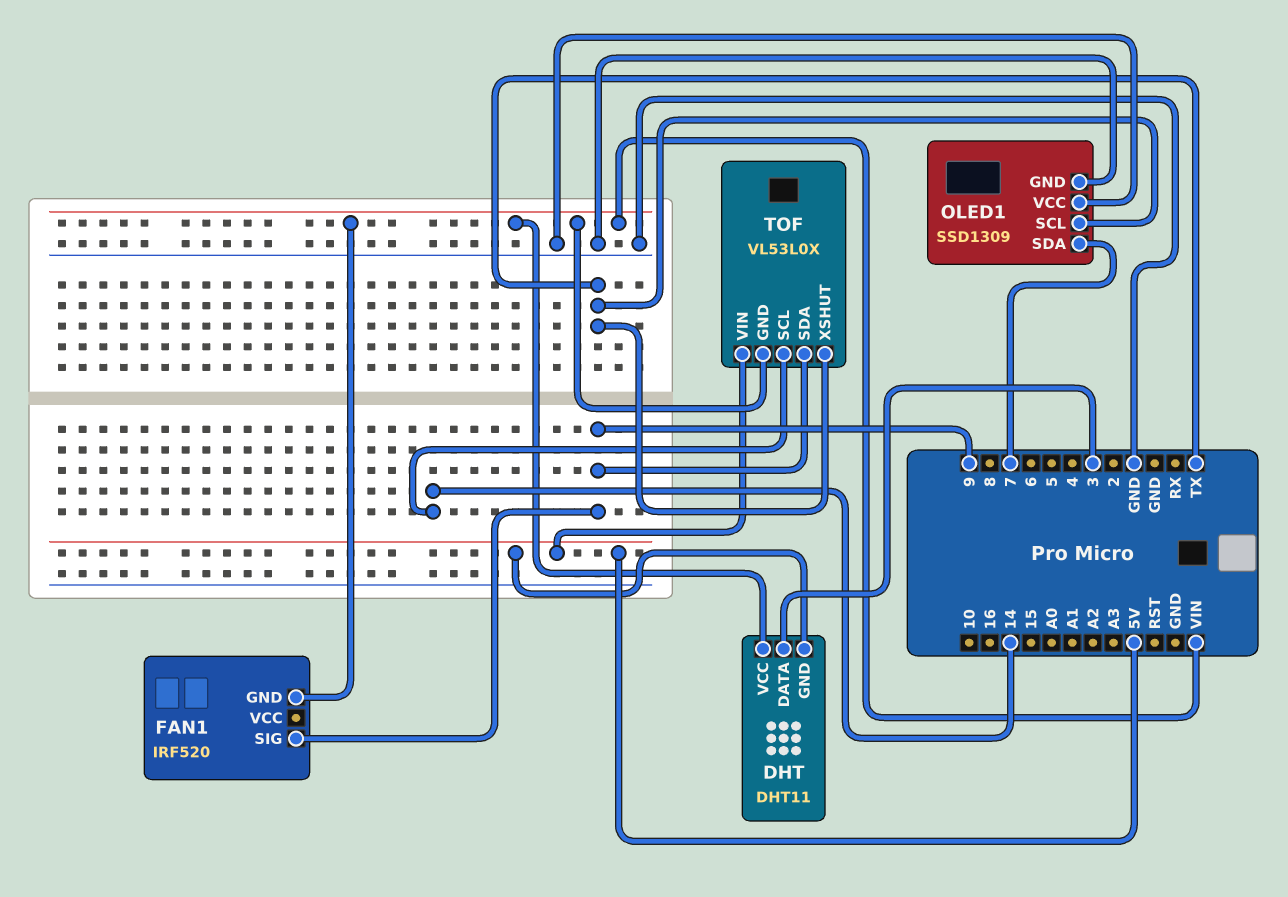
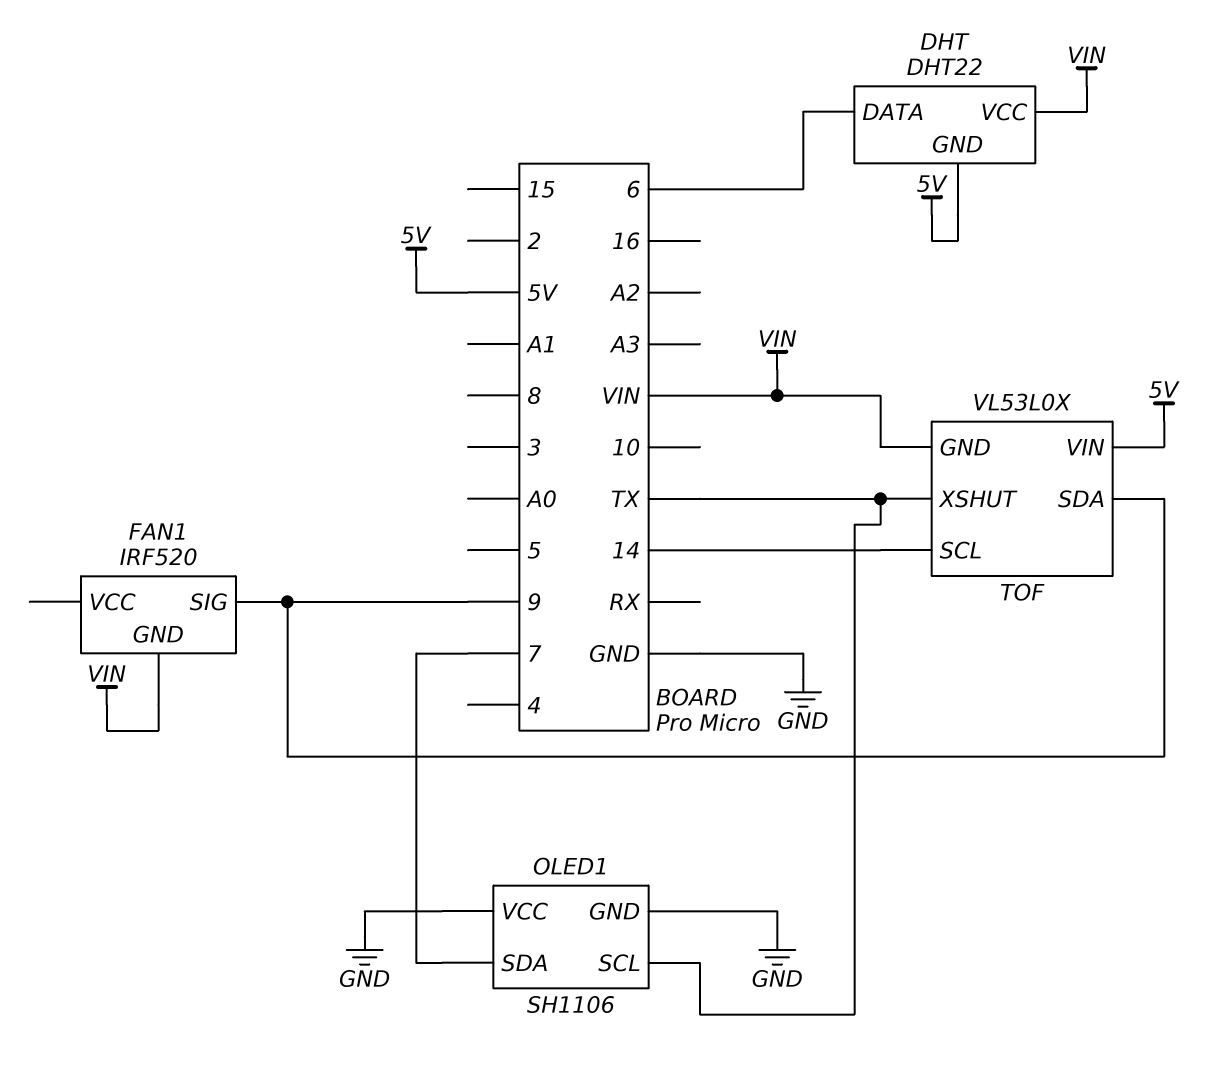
DHT: DHT11 -> DHT22
DHT pin DATA: 3 -> 6
OLED1: SSD1309 -> SH1106

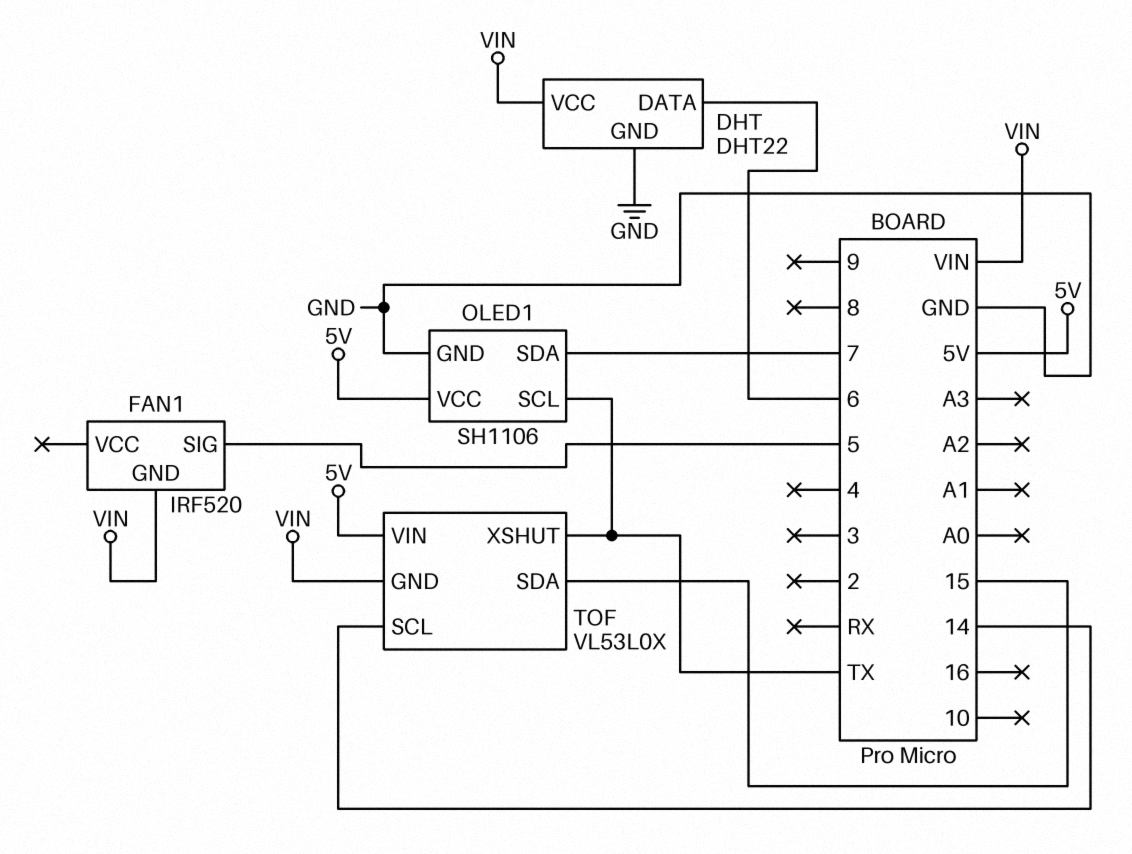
DHT pin GND: 5V -> GND
FAN1 pin SIG: 9 -> 5
OLED1 pin VCC: GND -> 5V
TOF pin SDA: 9 -> 15

